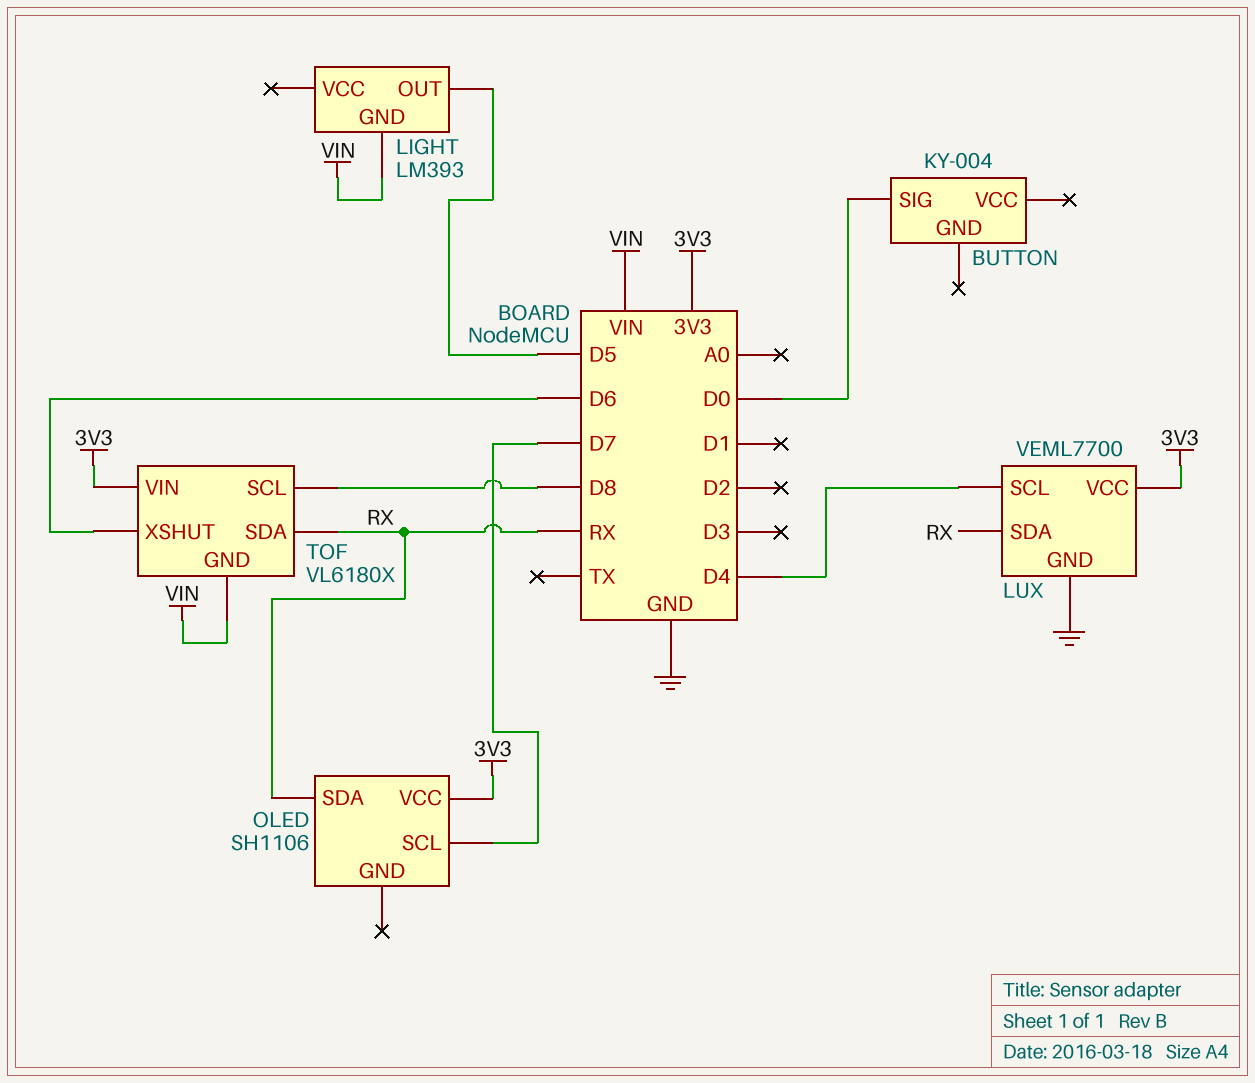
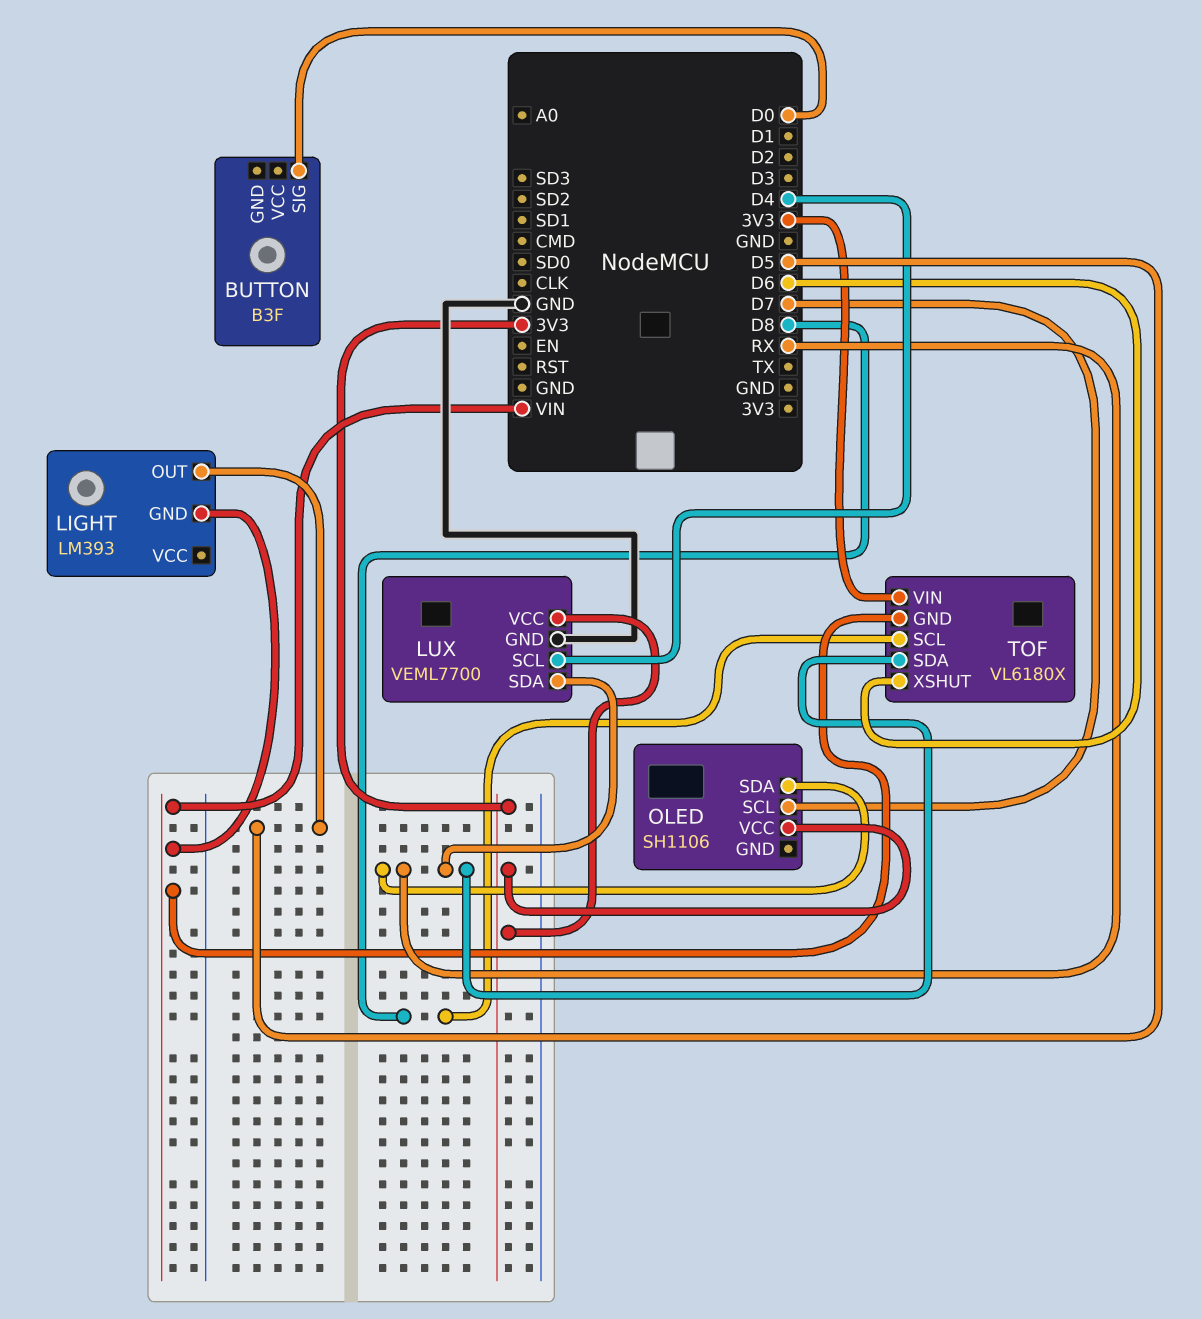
BUTTON: KY-004 -> B3F

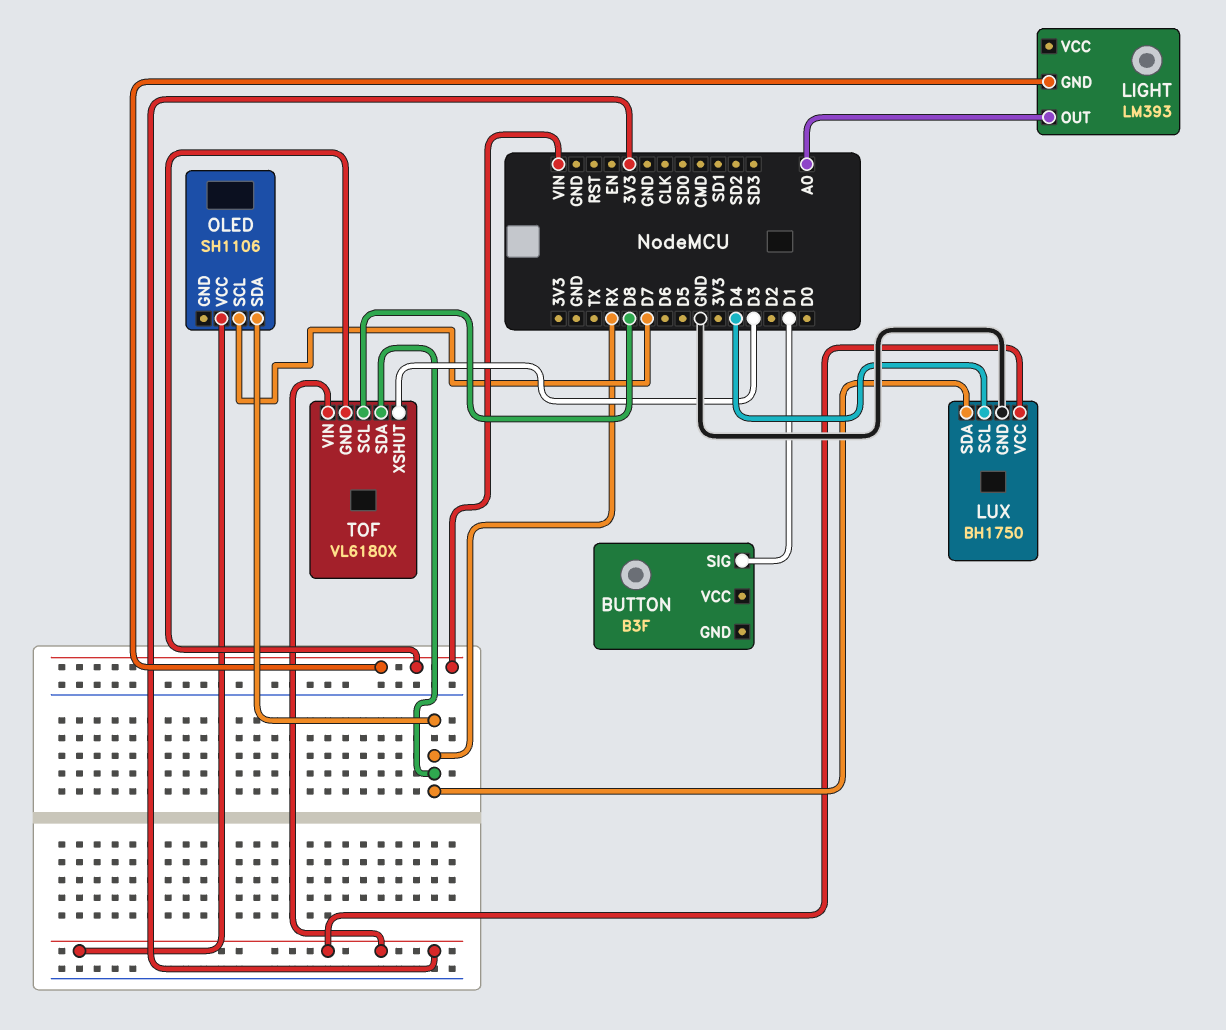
BUTTON pin SIG: D0 -> D1
LIGHT pin OUT: D5 -> A0
LUX: VEML7700 -> BH1750
TOF pin XSHUT: D6 -> D3

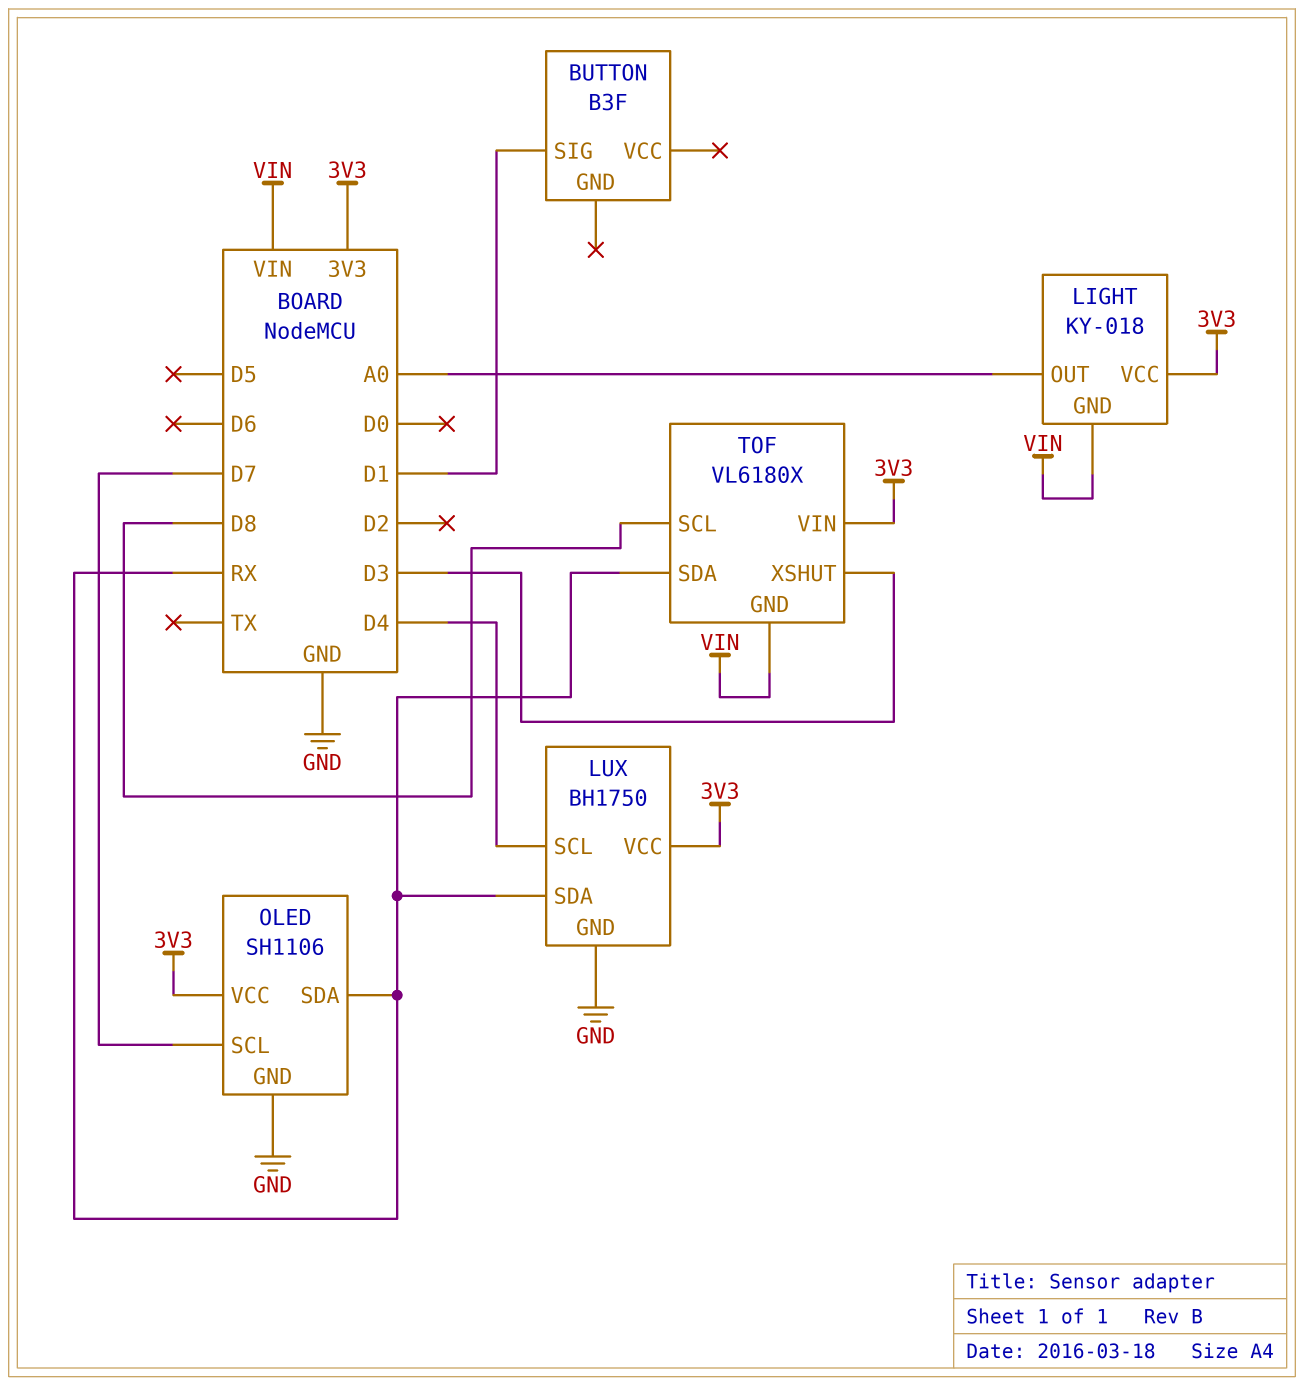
LIGHT: LM393 -> KY-018
LIGHT pin VCC: none -> 3V3
OLED pin GND: none -> GND

